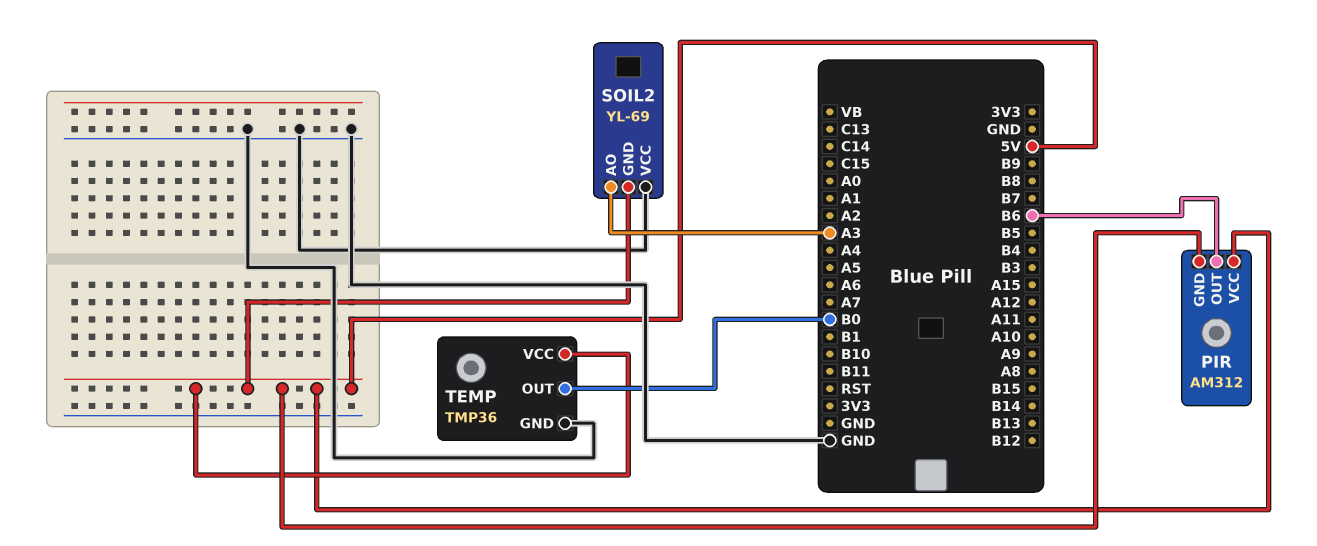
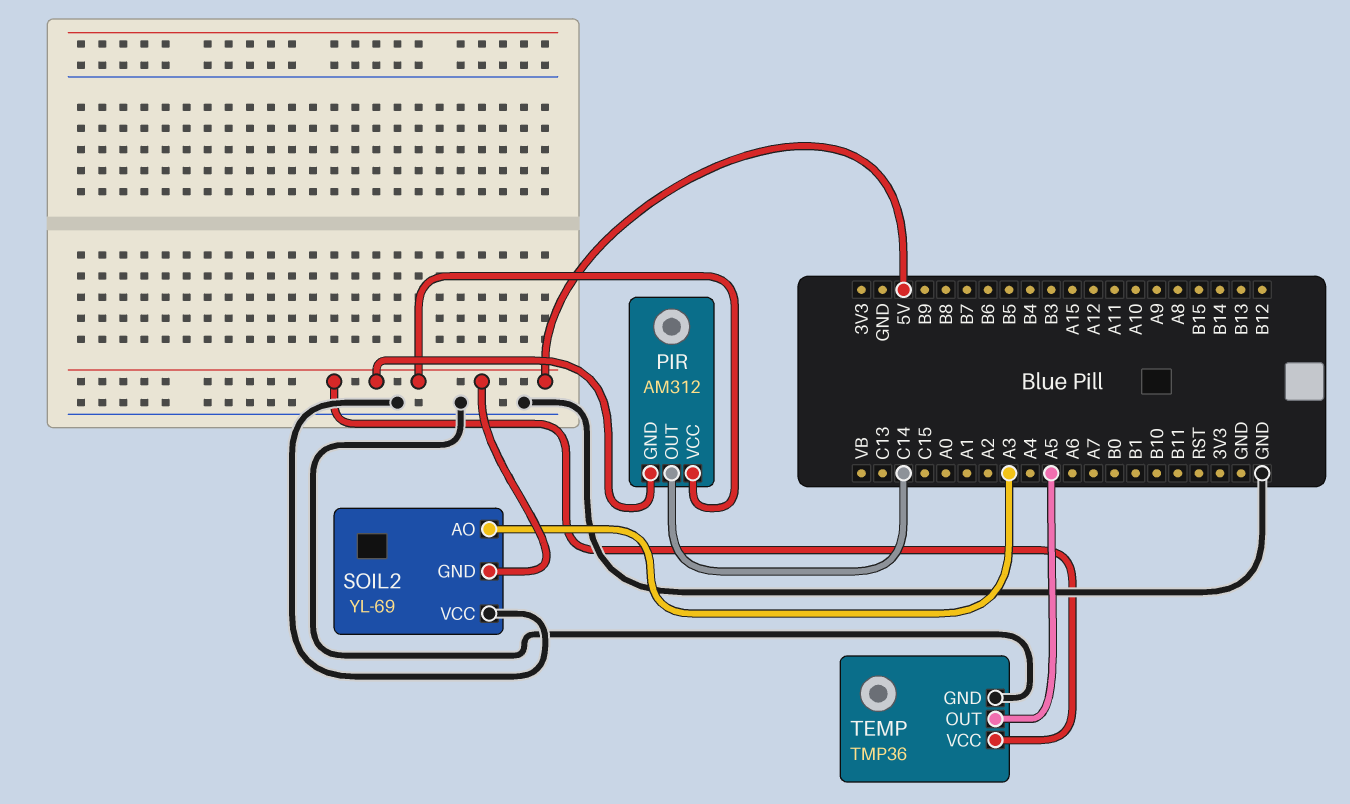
PIR pin OUT: B6 -> C14
TEMP pin OUT: B0 -> A5

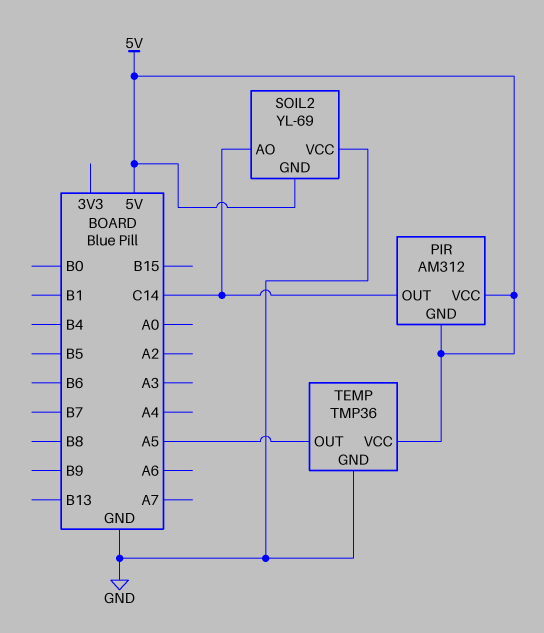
SOIL2 pin AO: A3 -> C14

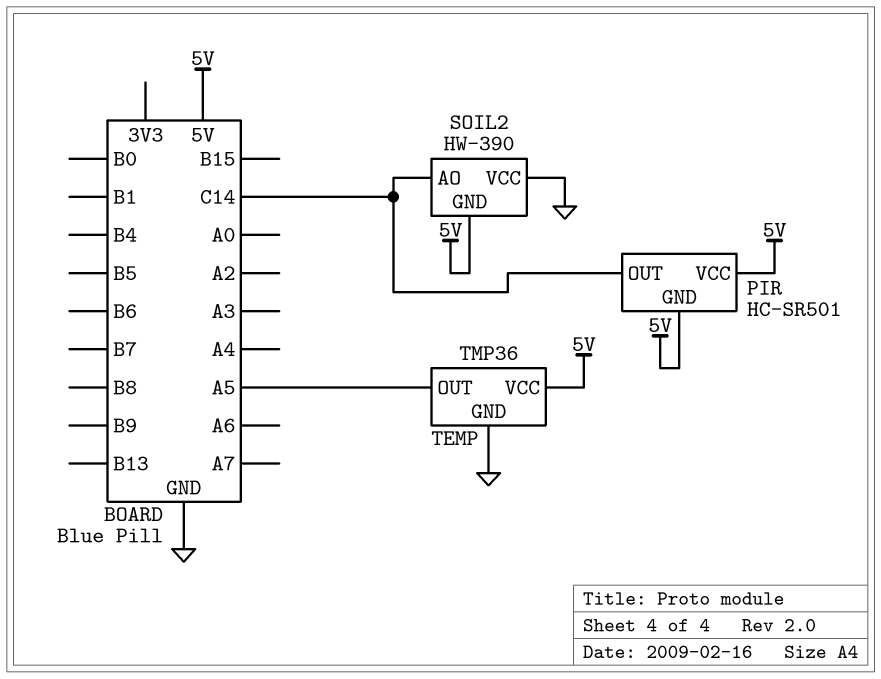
PIR: AM312 -> HC-SR501
SOIL2: YL-69 -> HW-390

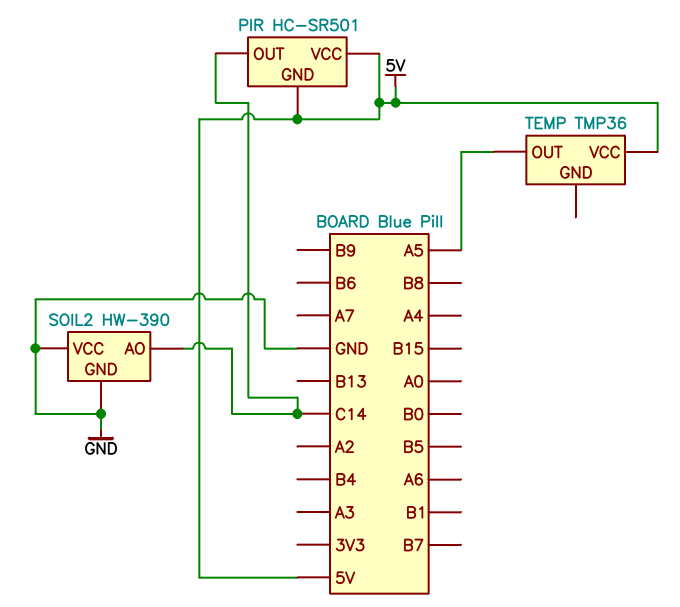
SOIL2 pin GND: 5V -> GND
TEMP pin GND: GND -> none

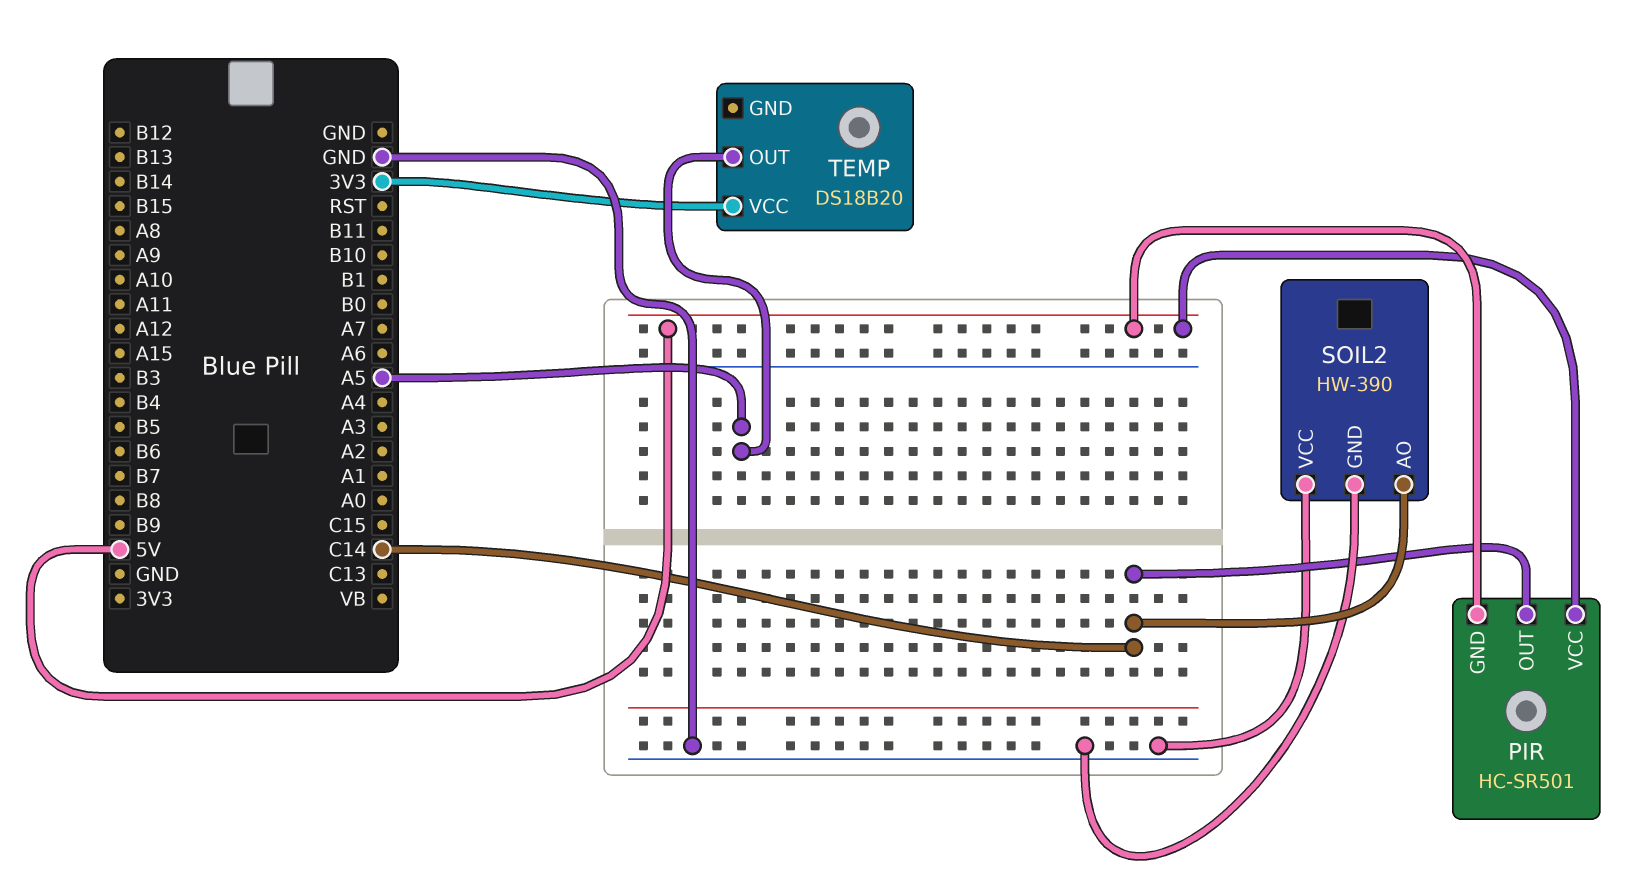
TEMP: TMP36 -> DS18B20
TEMP pin VCC: 5V -> 3V3

